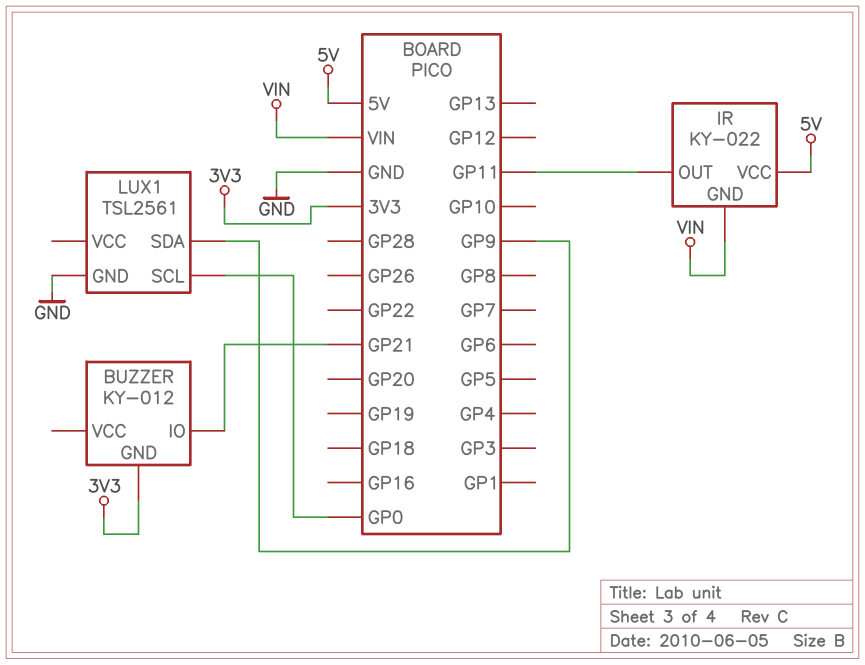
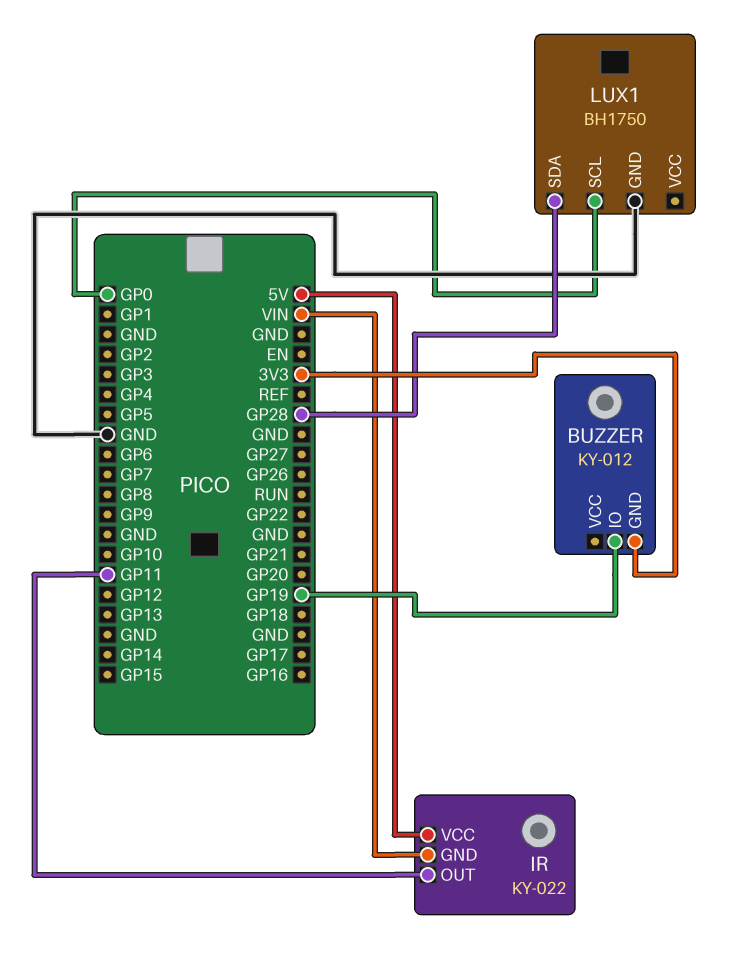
BUZZER pin IO: GP21 -> GP19
LUX1: TSL2561 -> BH1750
LUX1 pin SDA: GP9 -> GP28

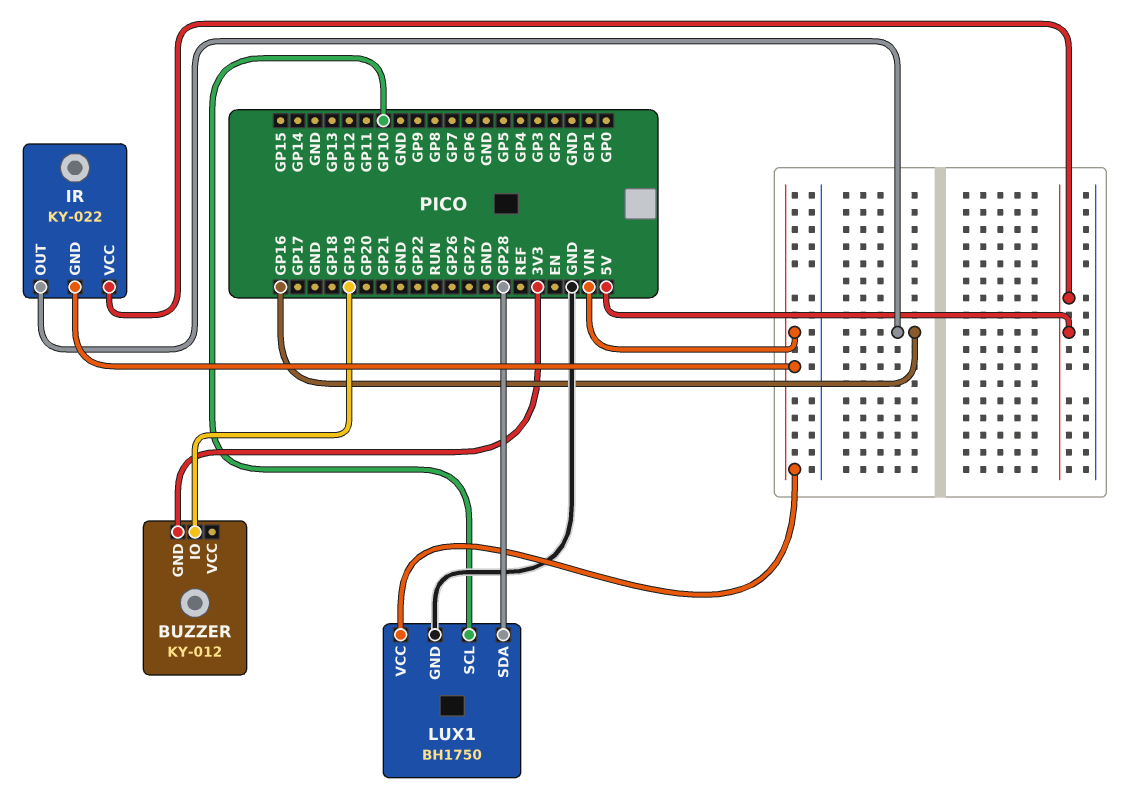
IR pin OUT: GP11 -> GP16
LUX1 pin SCL: GP0 -> GP10
LUX1 pin VCC: none -> VIN

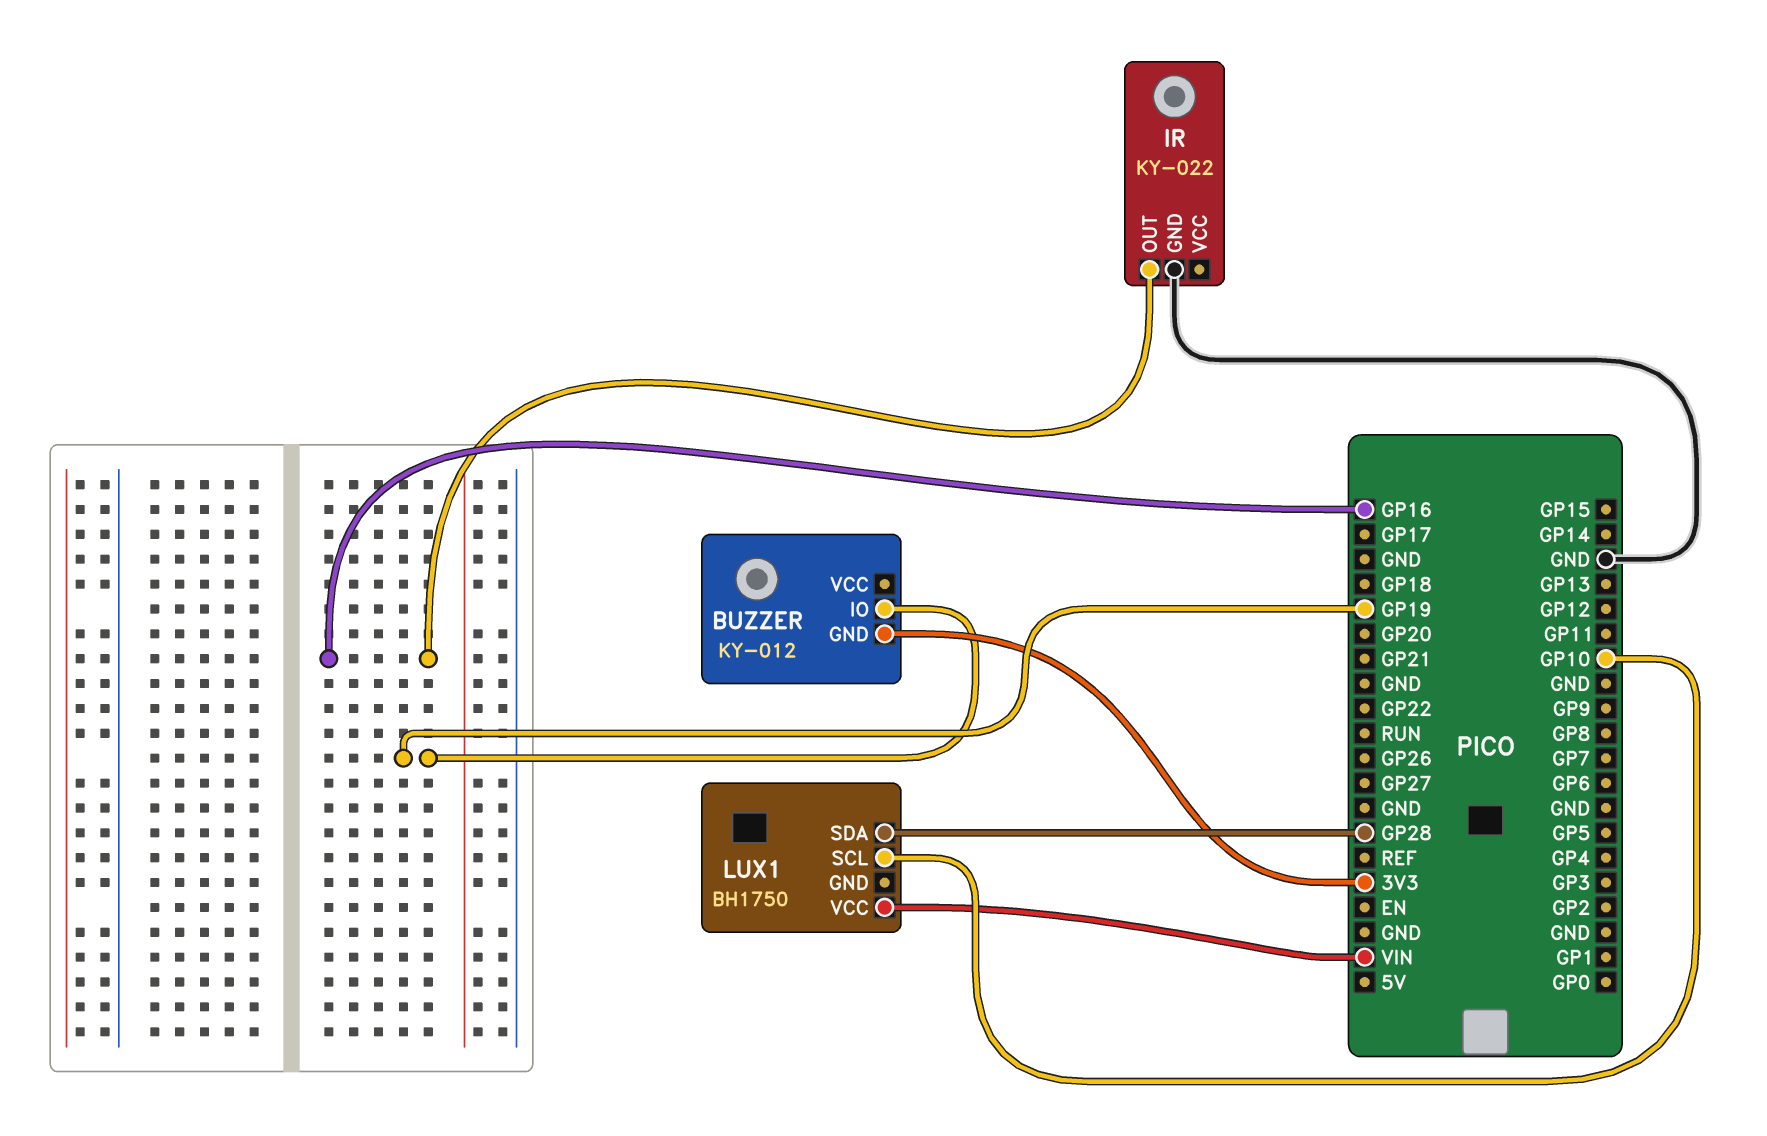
IR pin GND: VIN -> GND
IR pin VCC: 5V -> none
LUX1 pin GND: GND -> none

